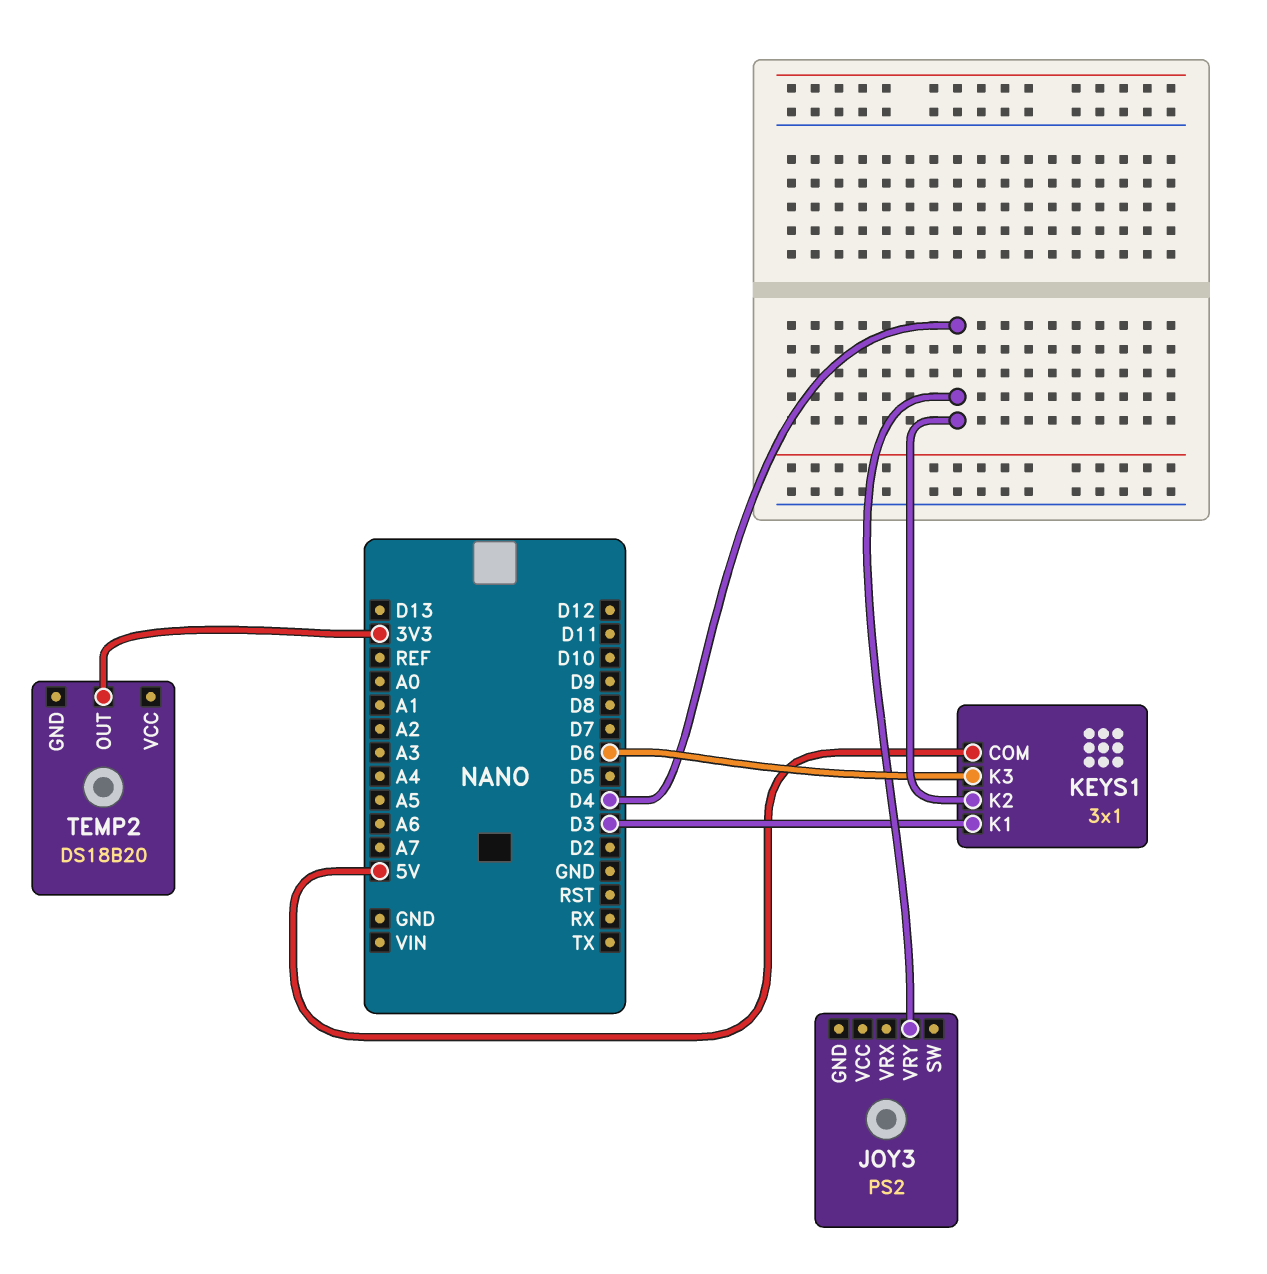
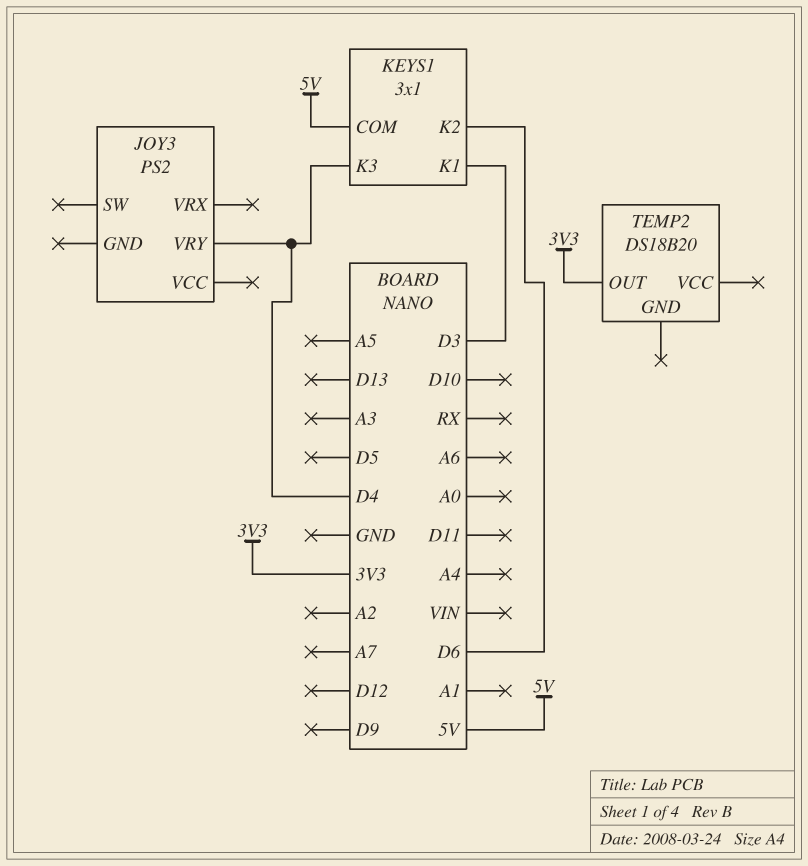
KEYS1 pin K2: D4 -> D6
KEYS1 pin K3: D6 -> D4

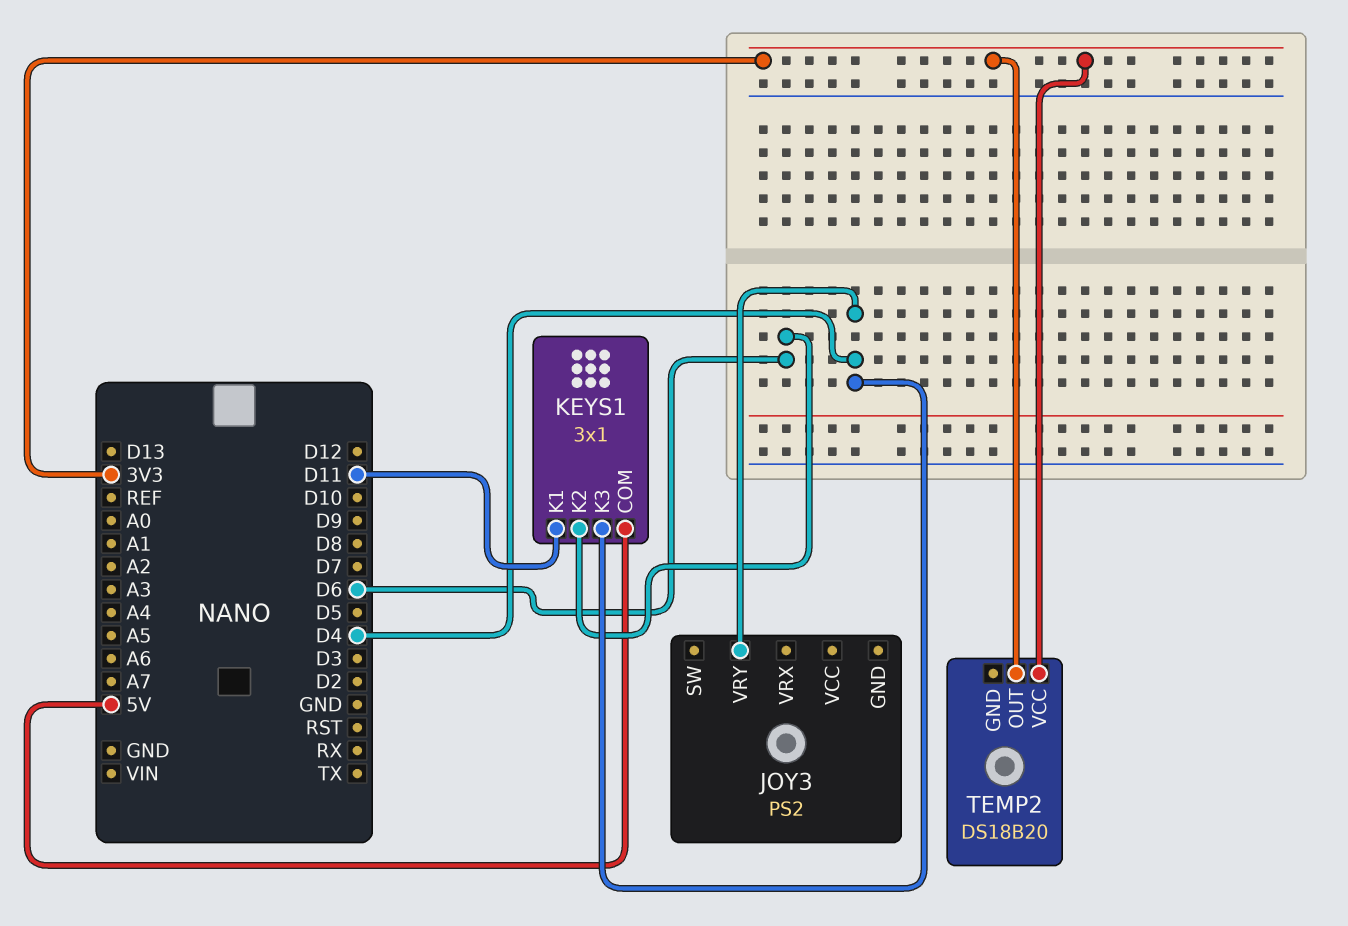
KEYS1 pin K1: D3 -> D11
TEMP2 pin VCC: none -> 3V3

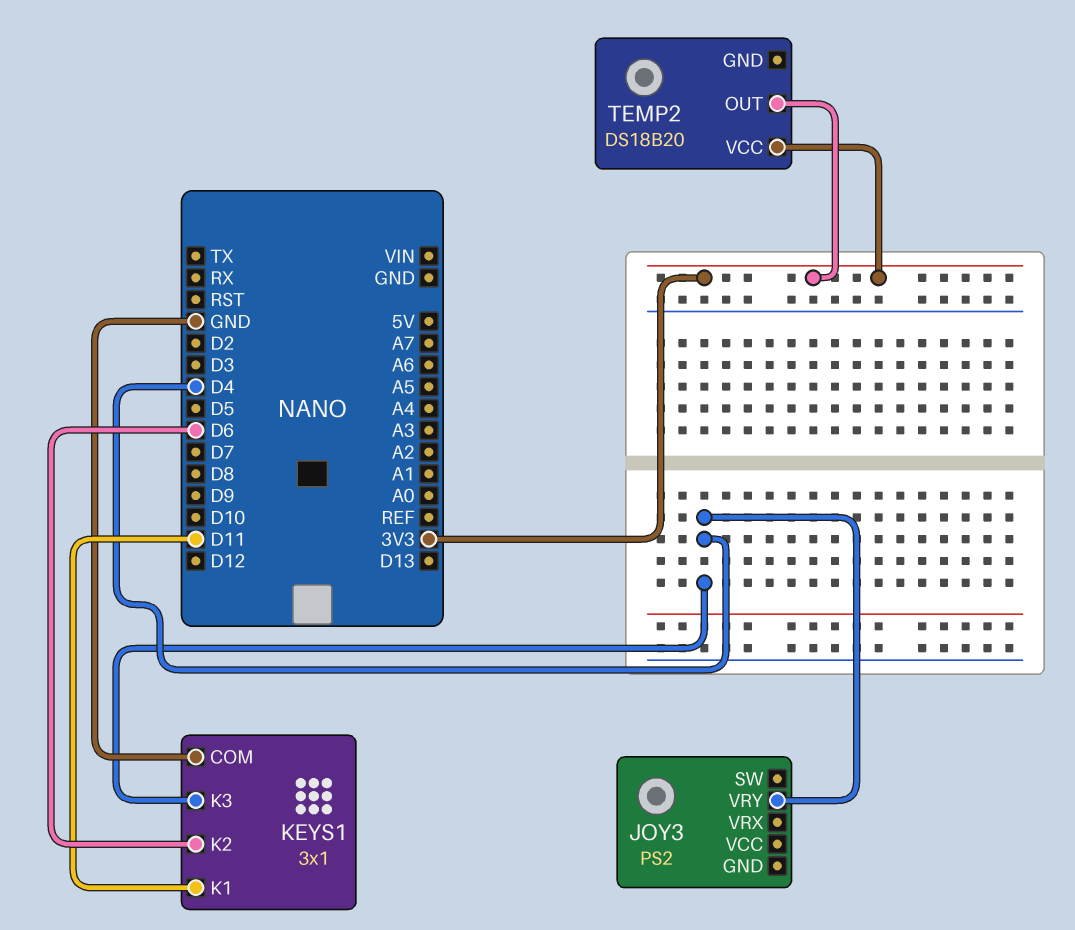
KEYS1 pin COM: 5V -> GND

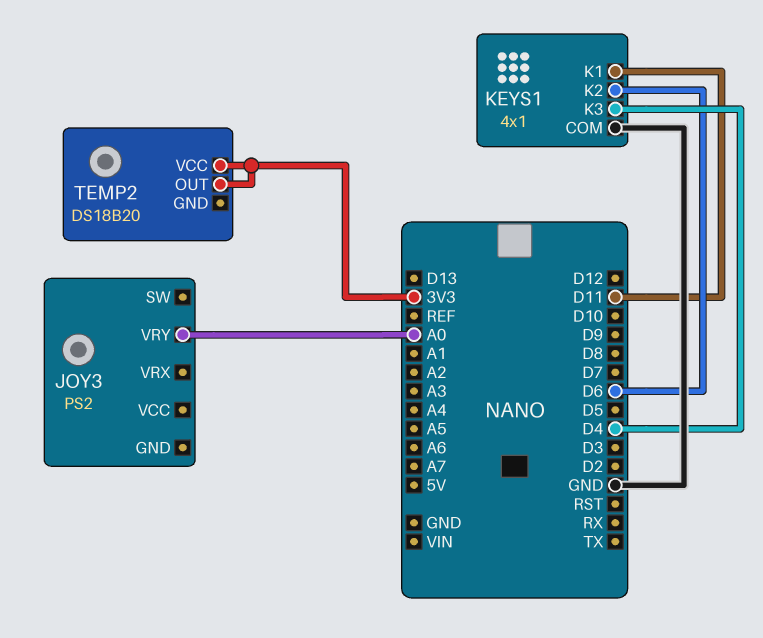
JOY3 pin VRY: D4 -> A0
KEYS1: 3x1 -> 4x1

